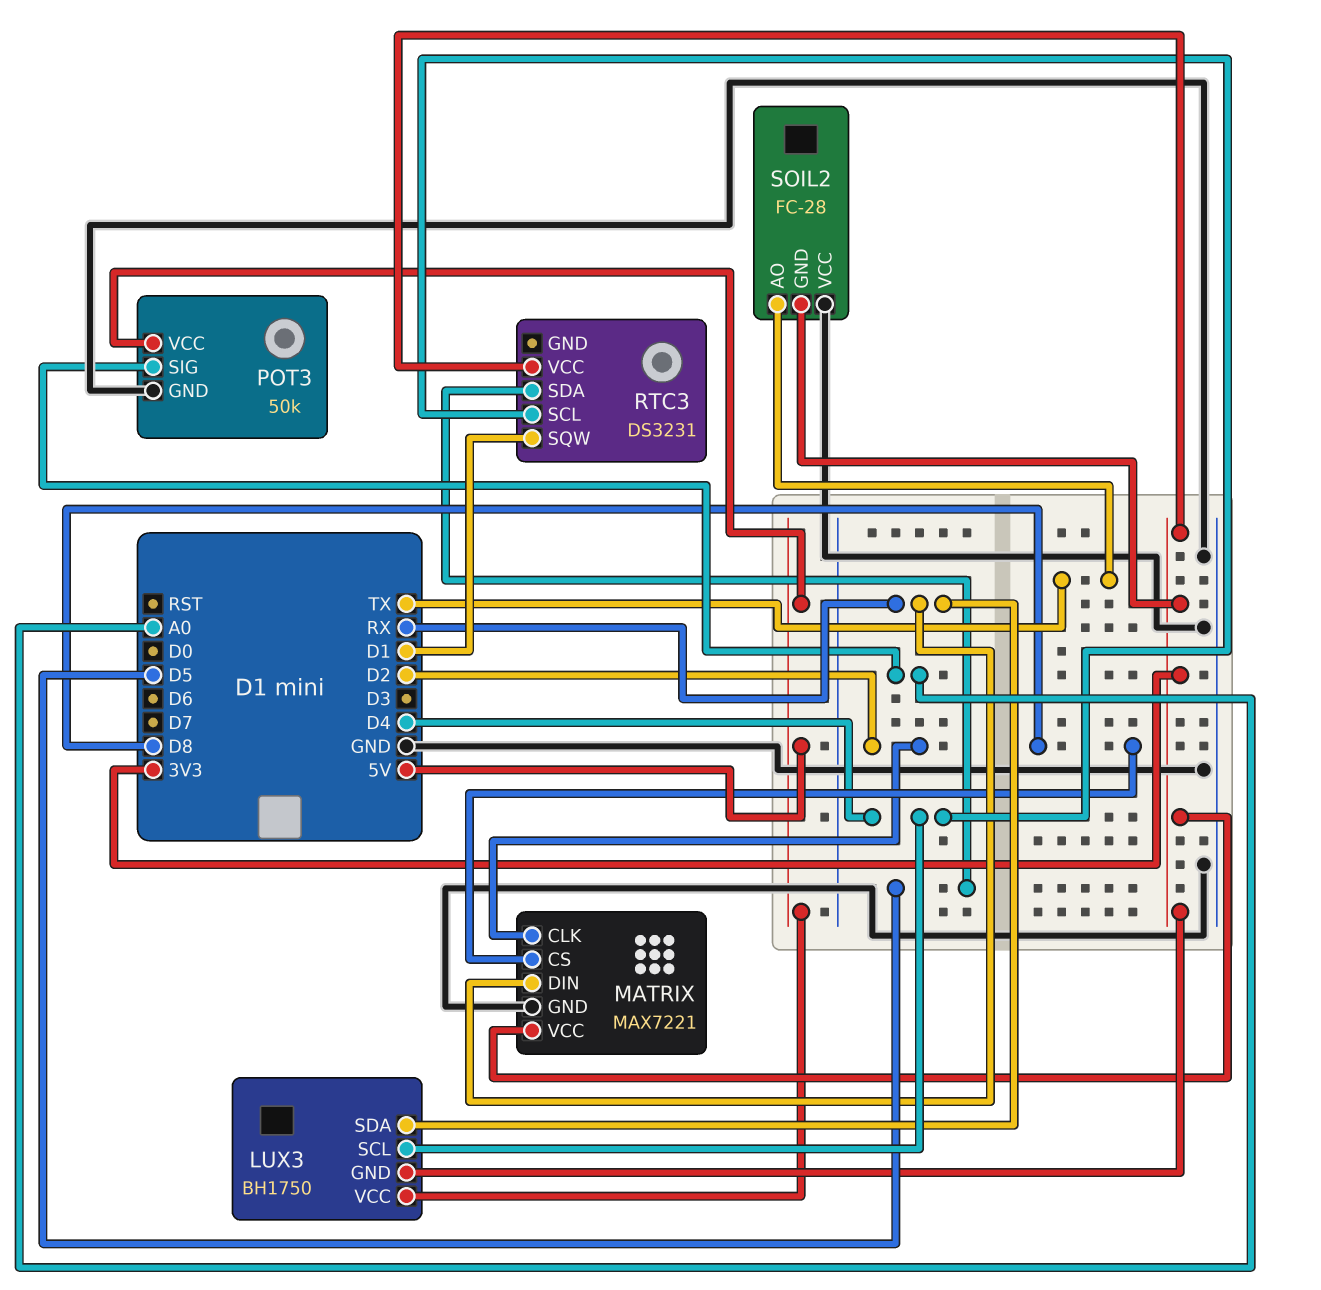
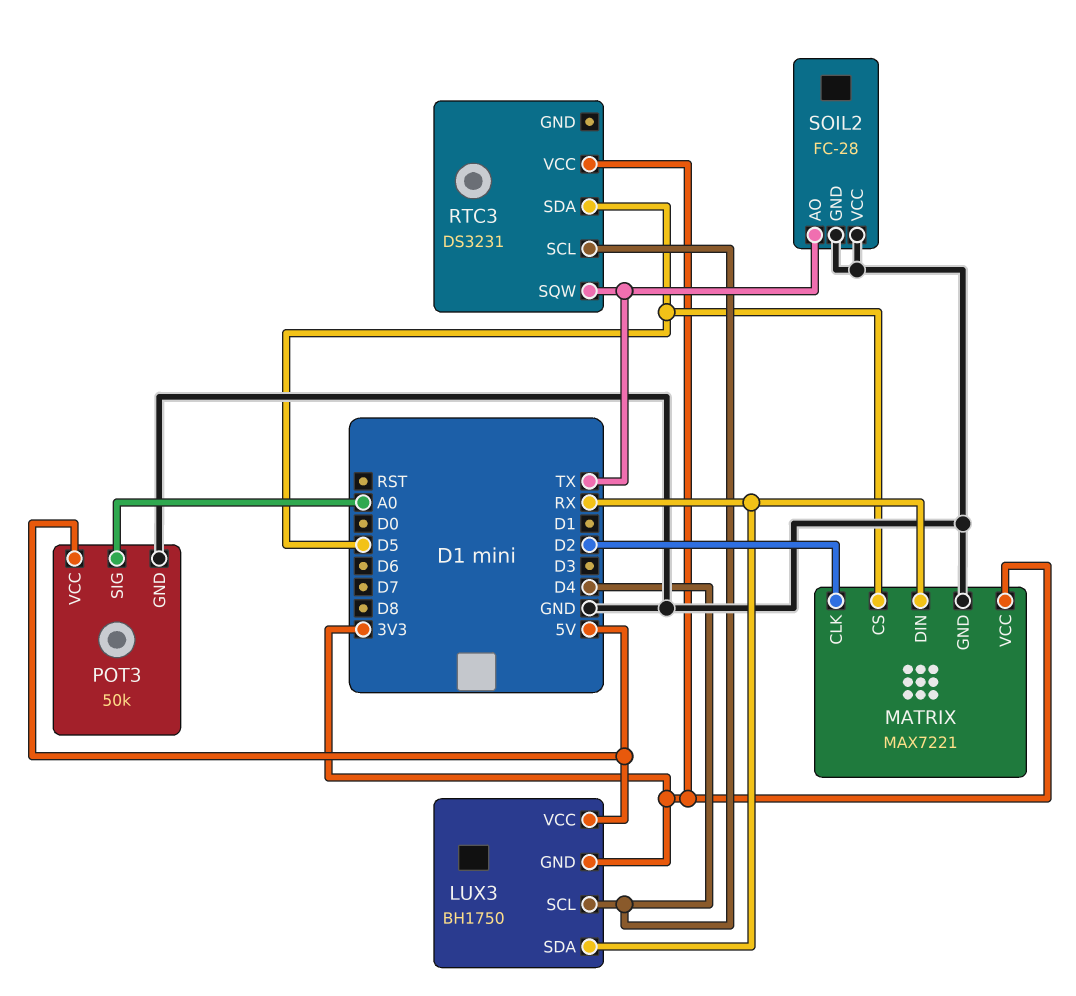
MATRIX pin CS: D8 -> D5
RTC3 pin SQW: D1 -> TX
SOIL2 pin GND: 3V3 -> GND

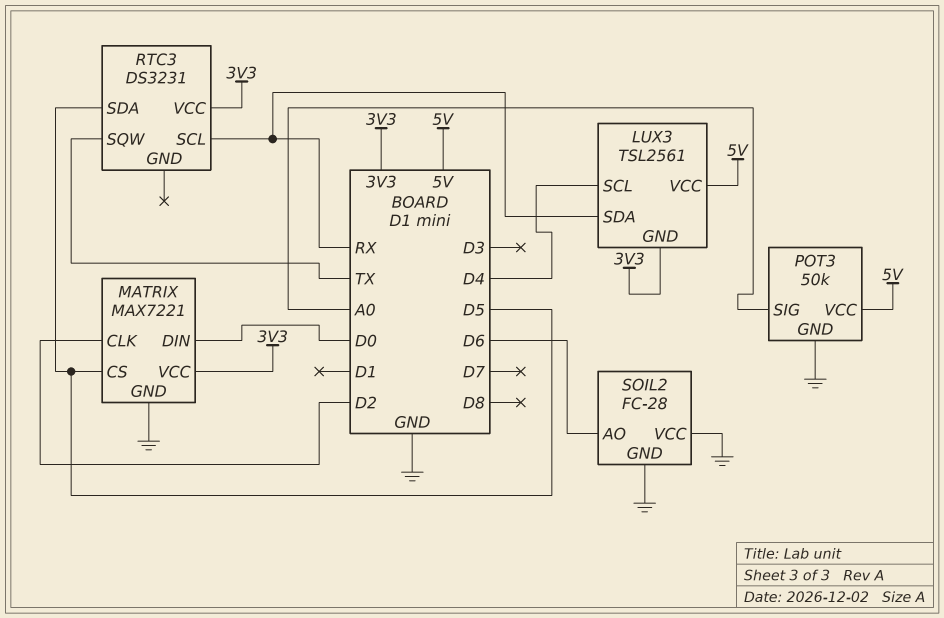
LUX3: BH1750 -> TSL2561
MATRIX pin DIN: RX -> D0
RTC3 pin SCL: D4 -> RX
SOIL2 pin AO: TX -> D6

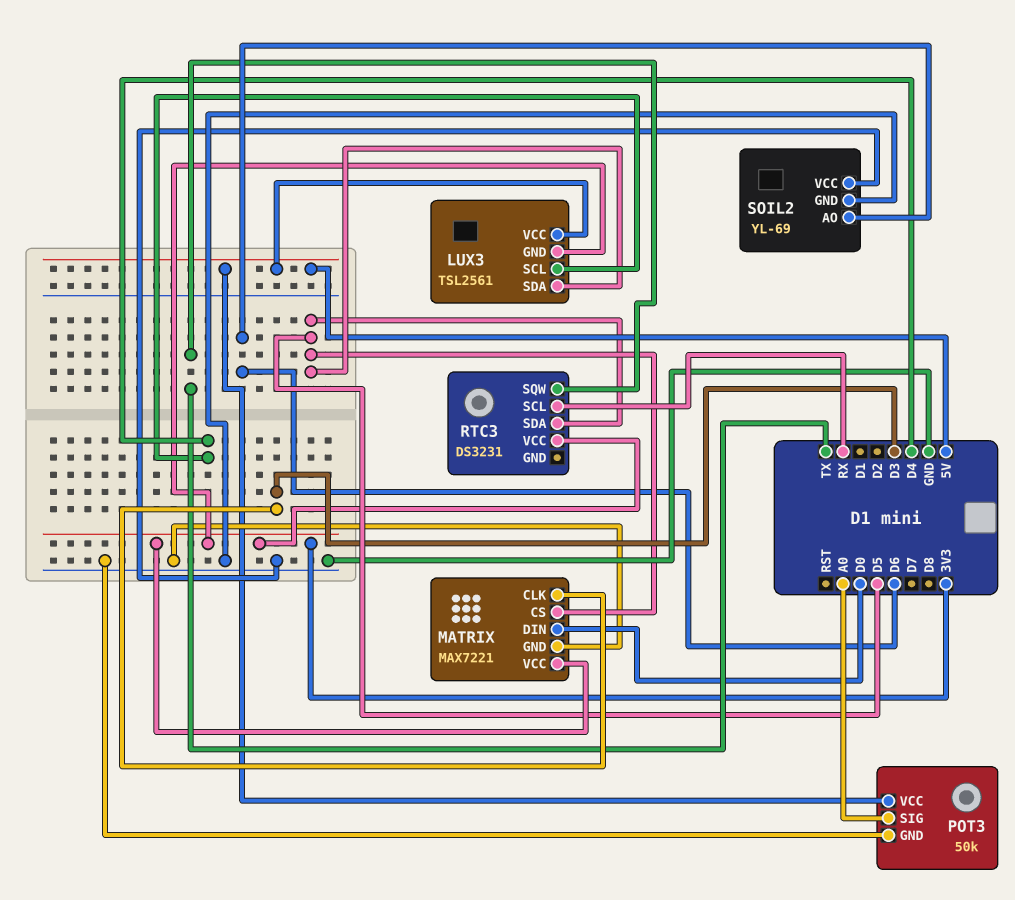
LUX3 pin SDA: RX -> D5
MATRIX pin CLK: D2 -> D3
SOIL2: FC-28 -> YL-69

